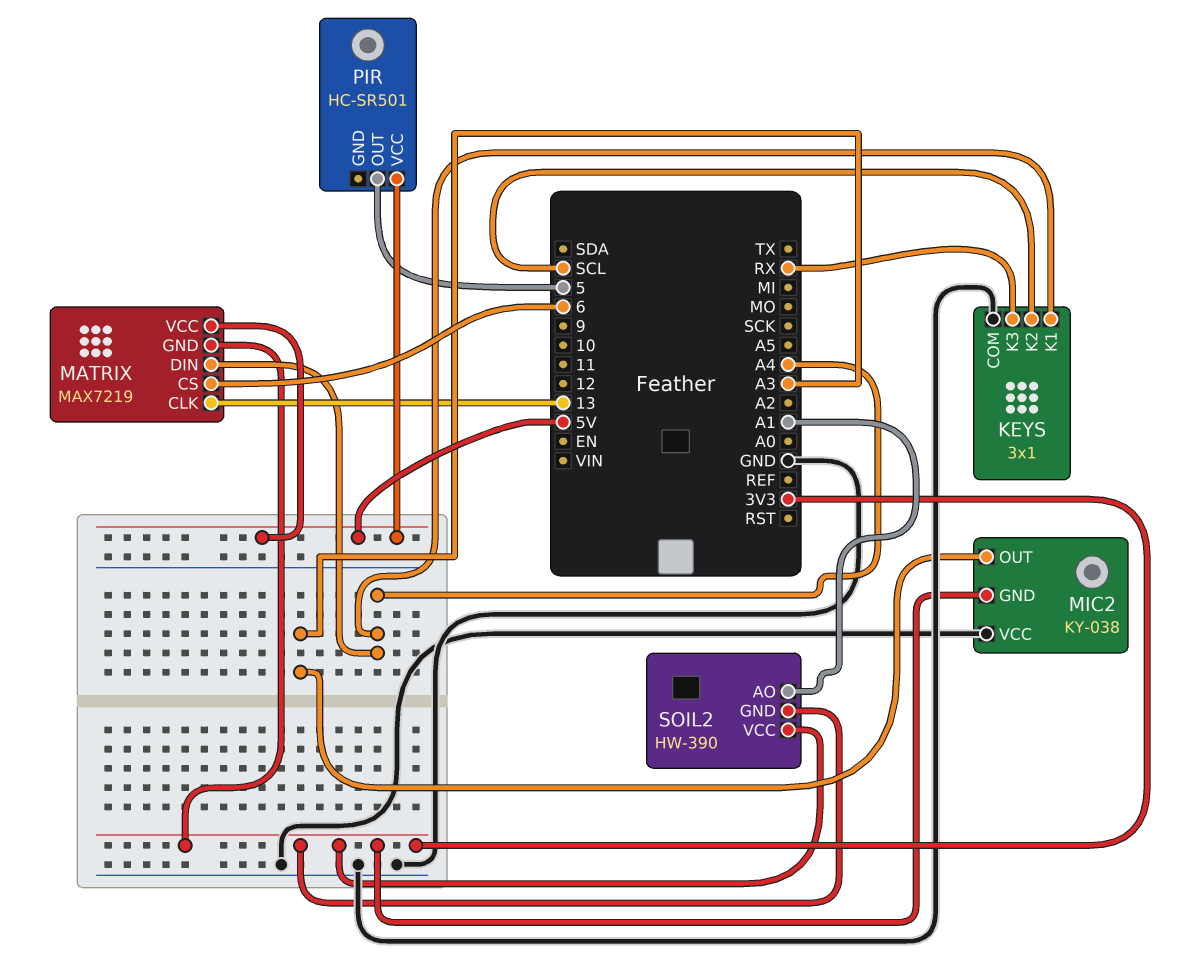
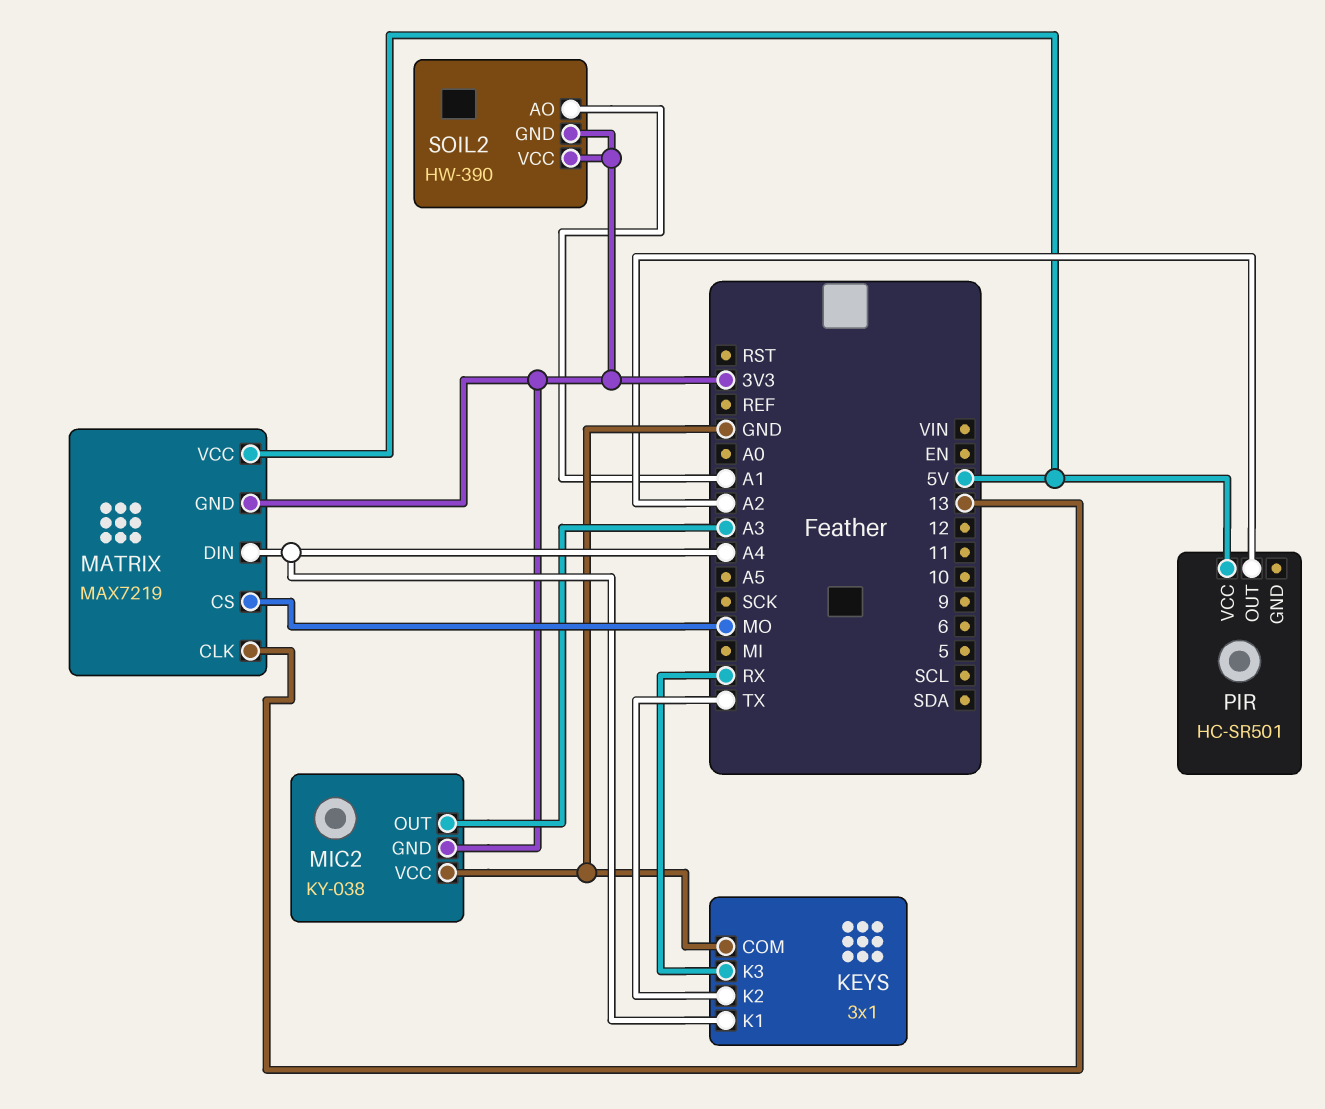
KEYS pin K2: SCL -> TX
MATRIX pin CS: 6 -> MO
PIR pin OUT: 5 -> A2

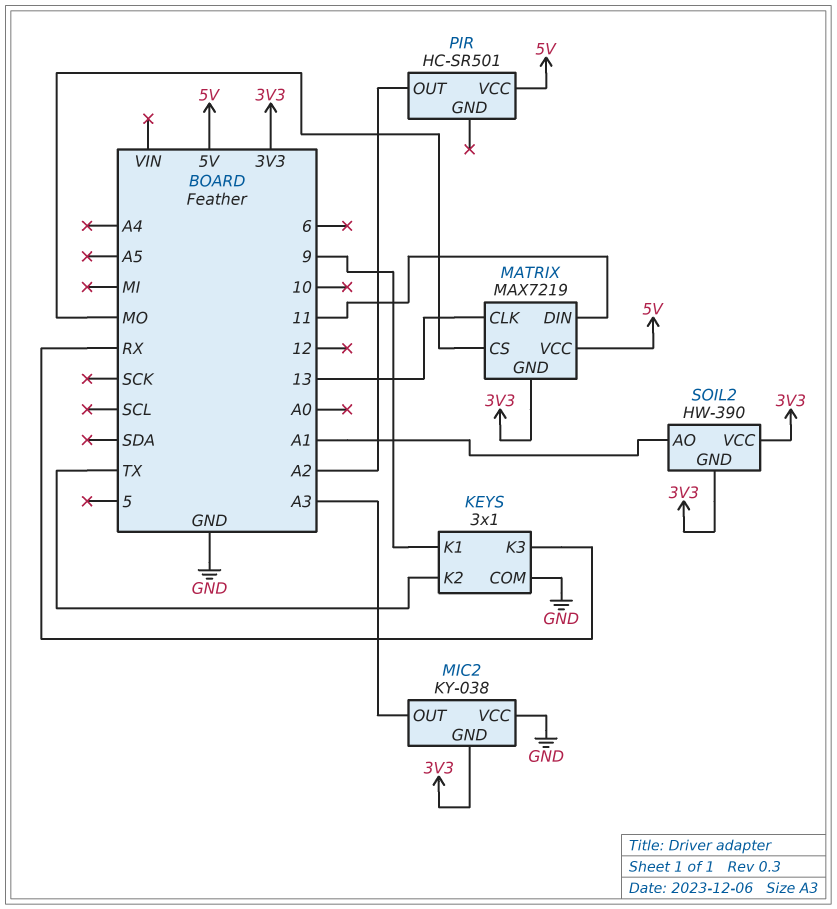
KEYS pin K1: A4 -> 9
MATRIX pin DIN: A4 -> 11

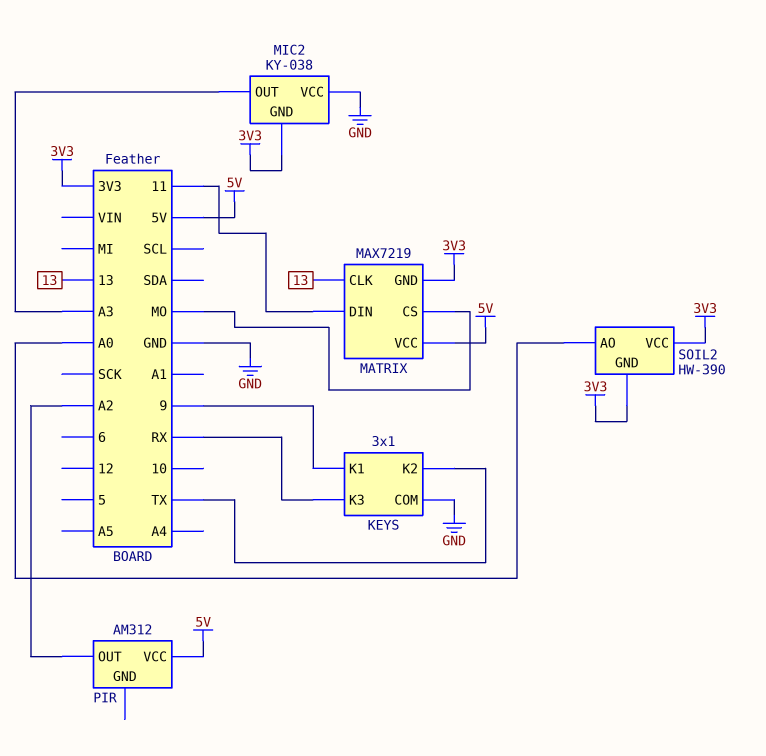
PIR: HC-SR501 -> AM312
SOIL2 pin AO: A1 -> A0

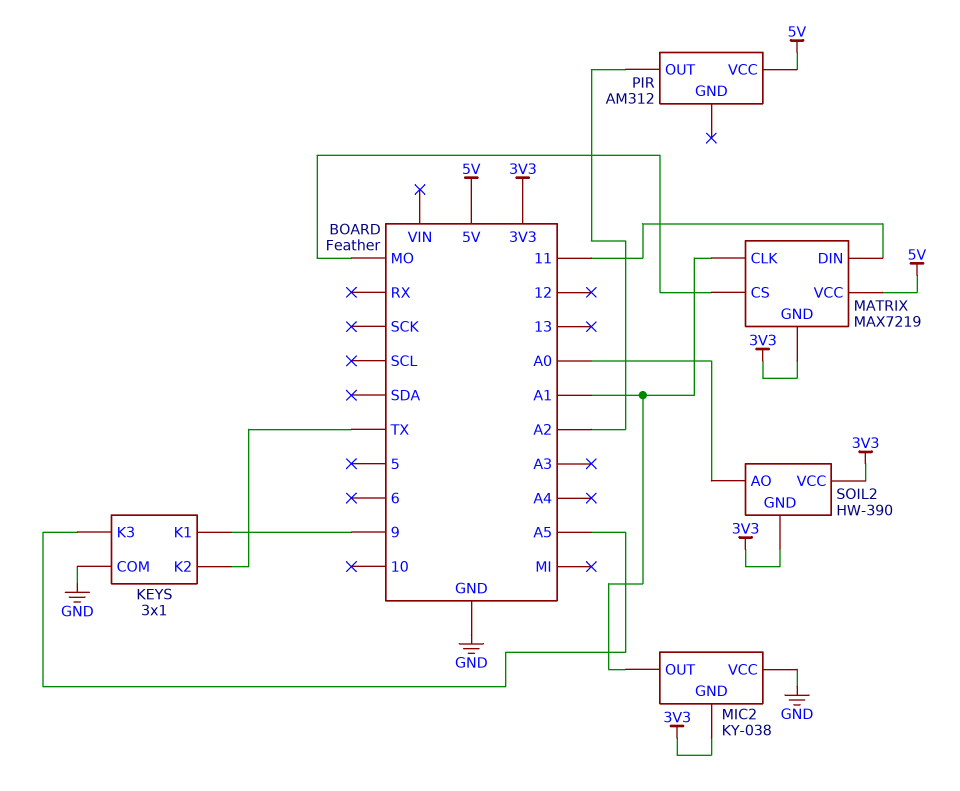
KEYS pin K3: RX -> A5
MATRIX pin CLK: 13 -> A1
MIC2 pin OUT: A3 -> A1

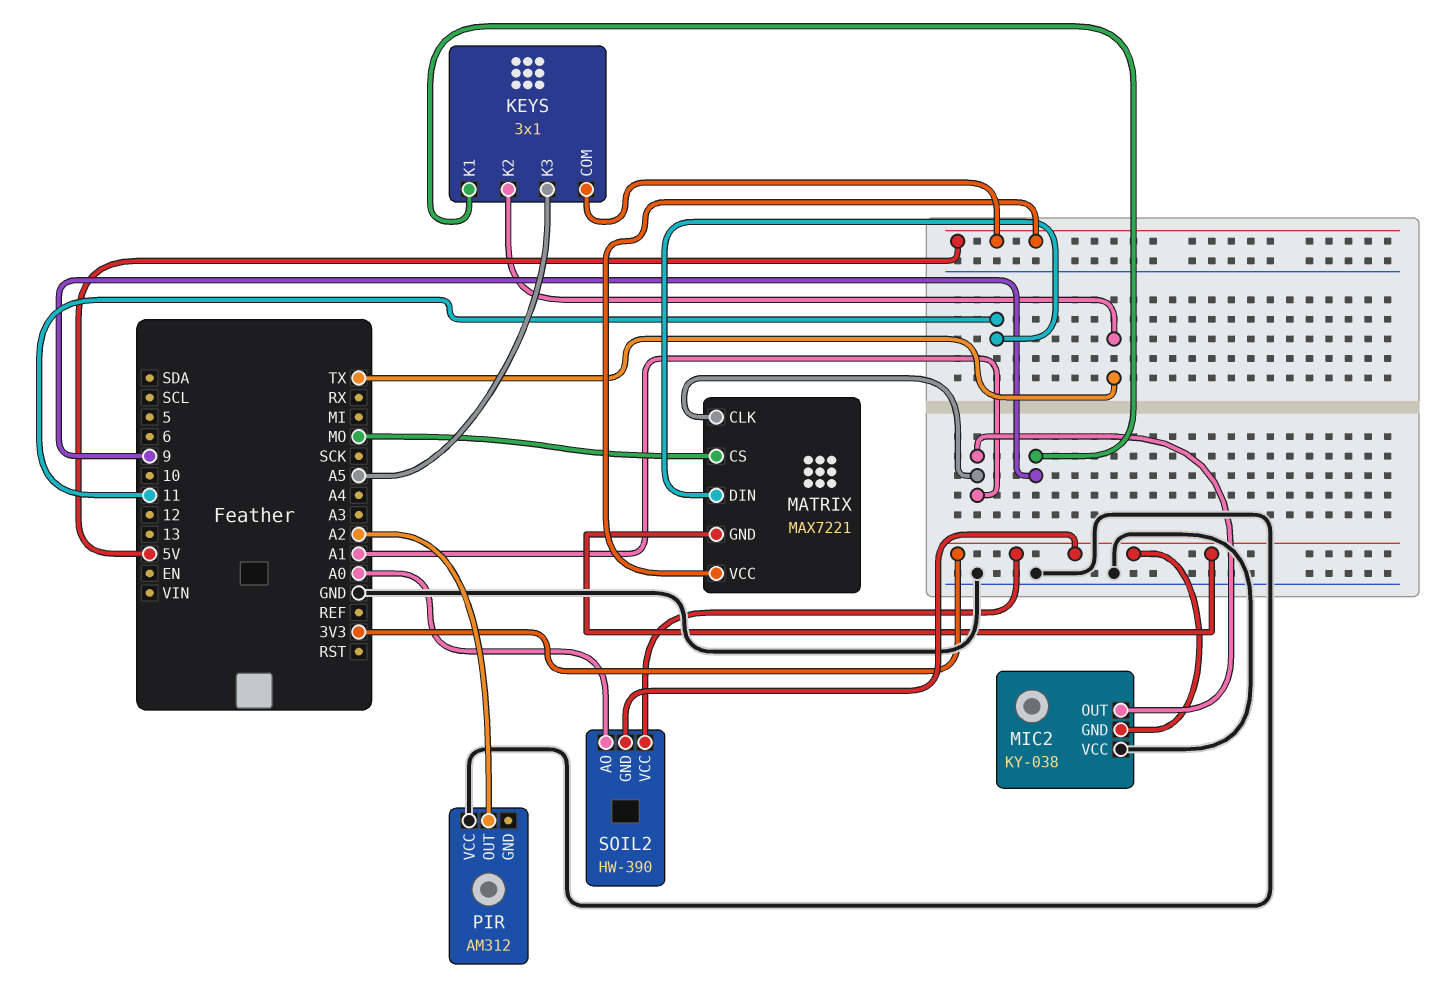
KEYS pin COM: GND -> 5V
MATRIX: MAX7219 -> MAX7221
PIR pin VCC: 5V -> GND

